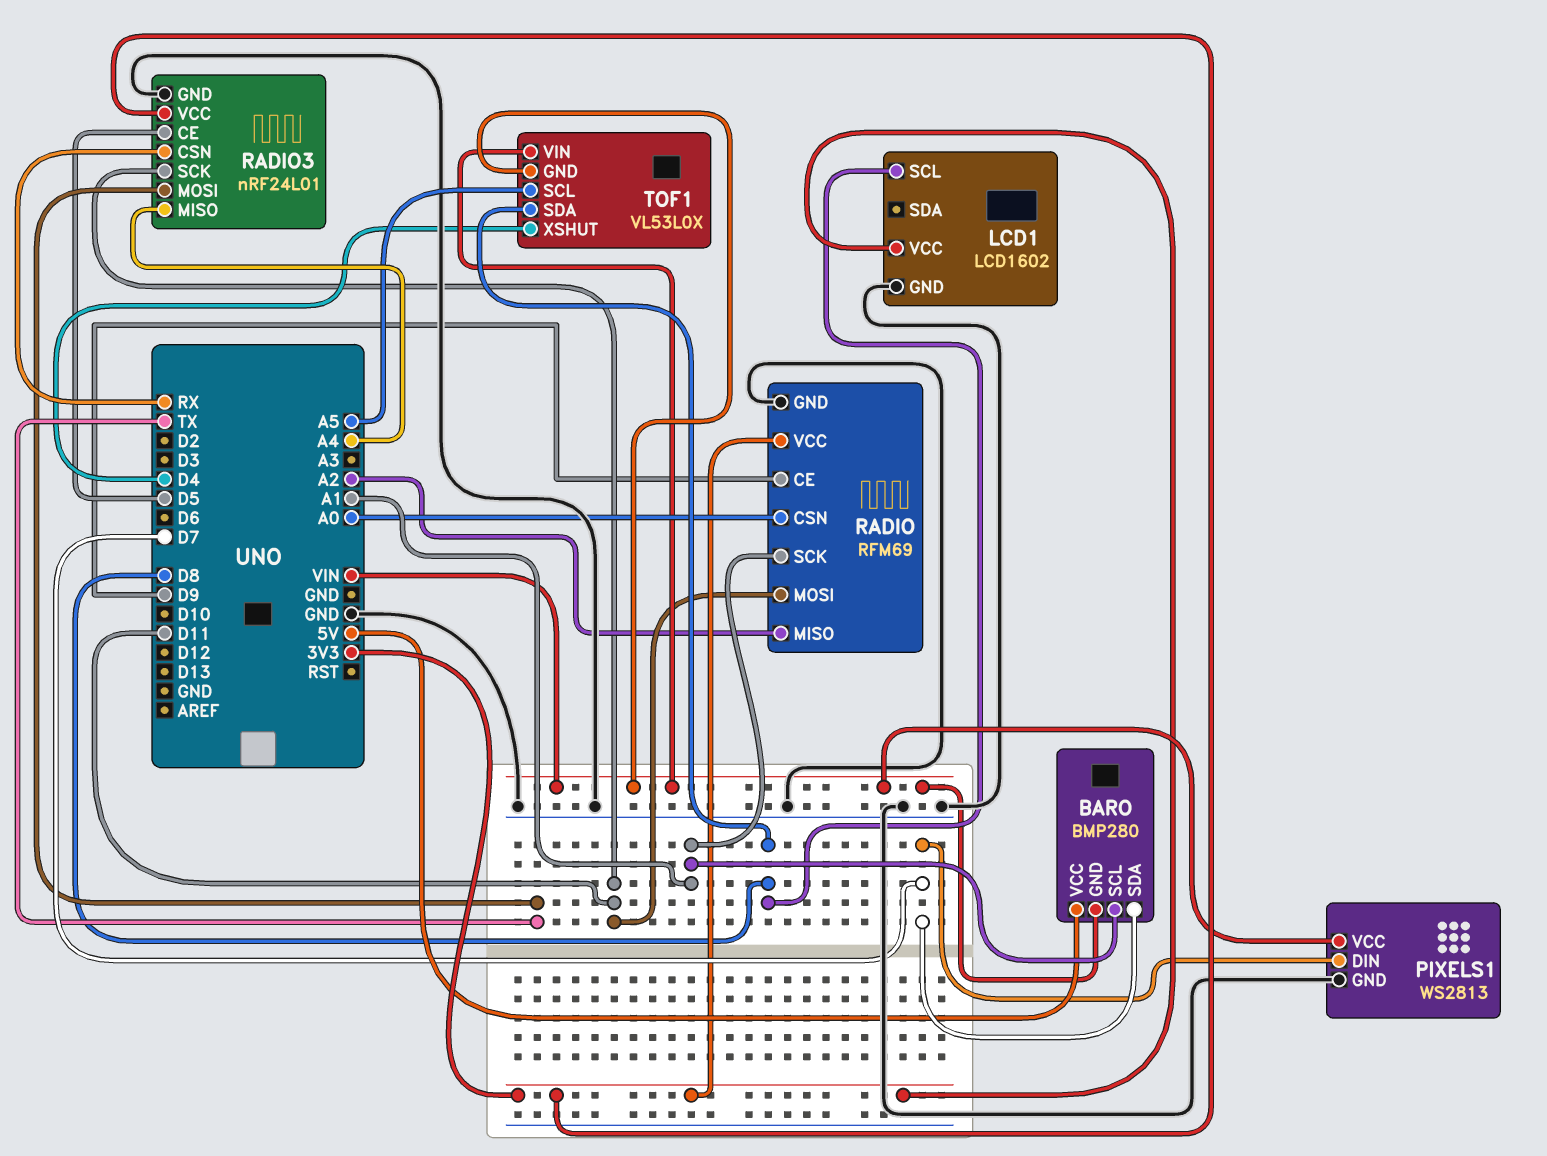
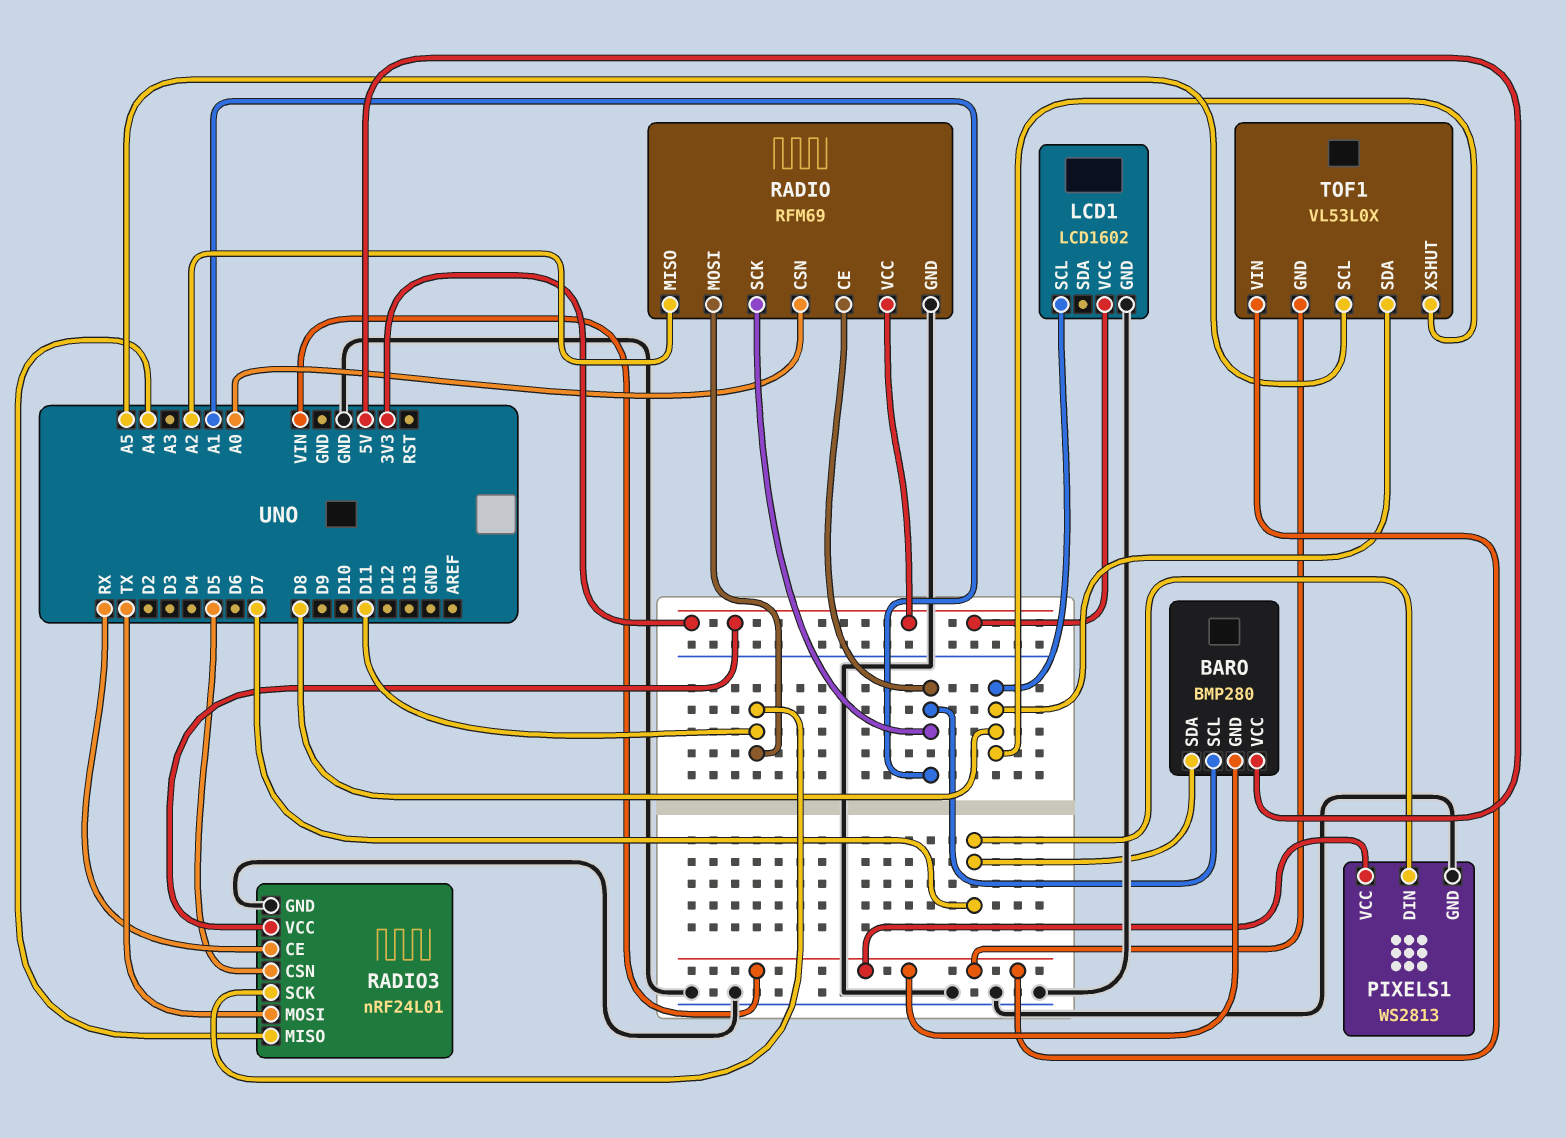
RADIO pin CE: D9 -> A1
RADIO3 pin CE: D5 -> RX
RADIO3 pin CSN: RX -> D5
TOF1 pin XSHUT: D4 -> D8

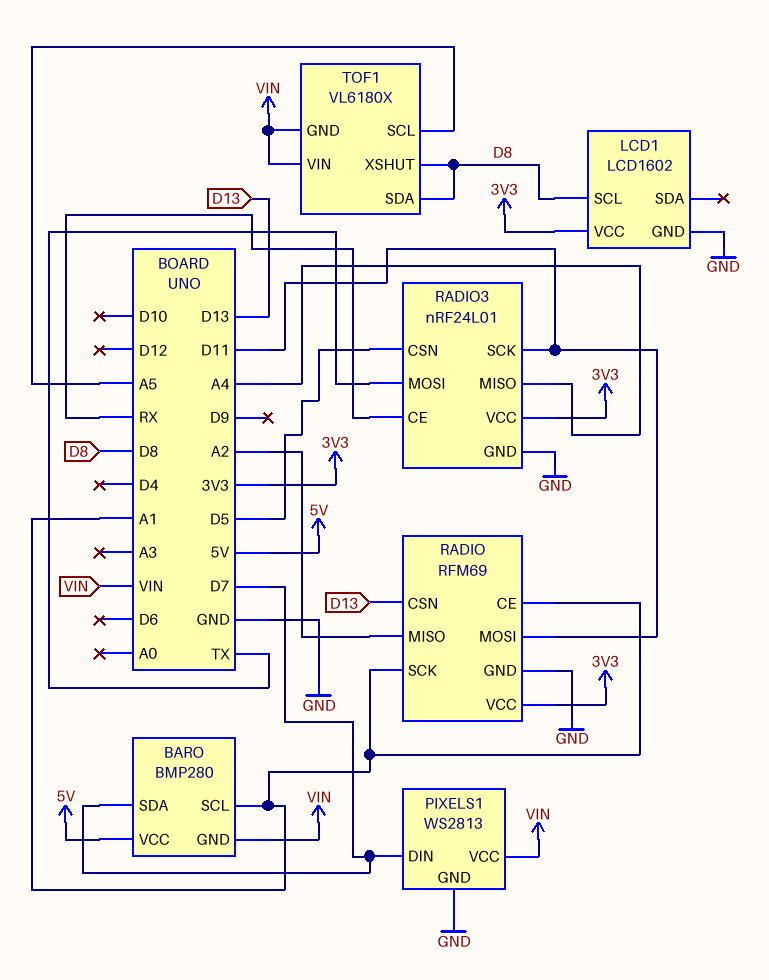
RADIO pin CSN: A0 -> D13
TOF1: VL53L0X -> VL6180X

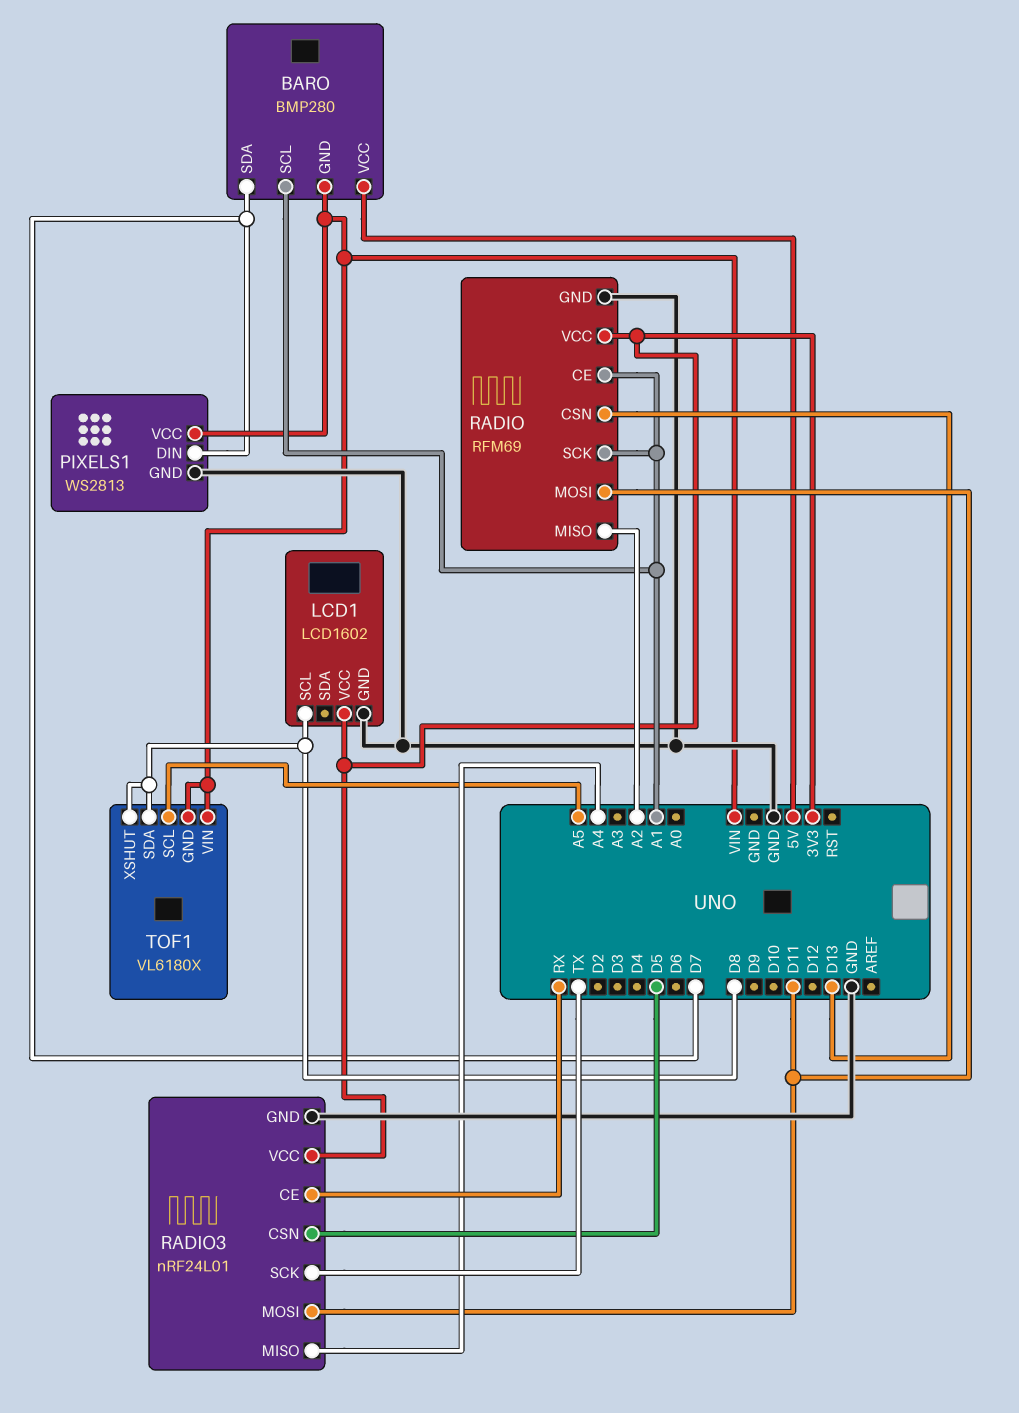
RADIO3 pin MOSI: TX -> D11
RADIO3 pin SCK: D11 -> TX

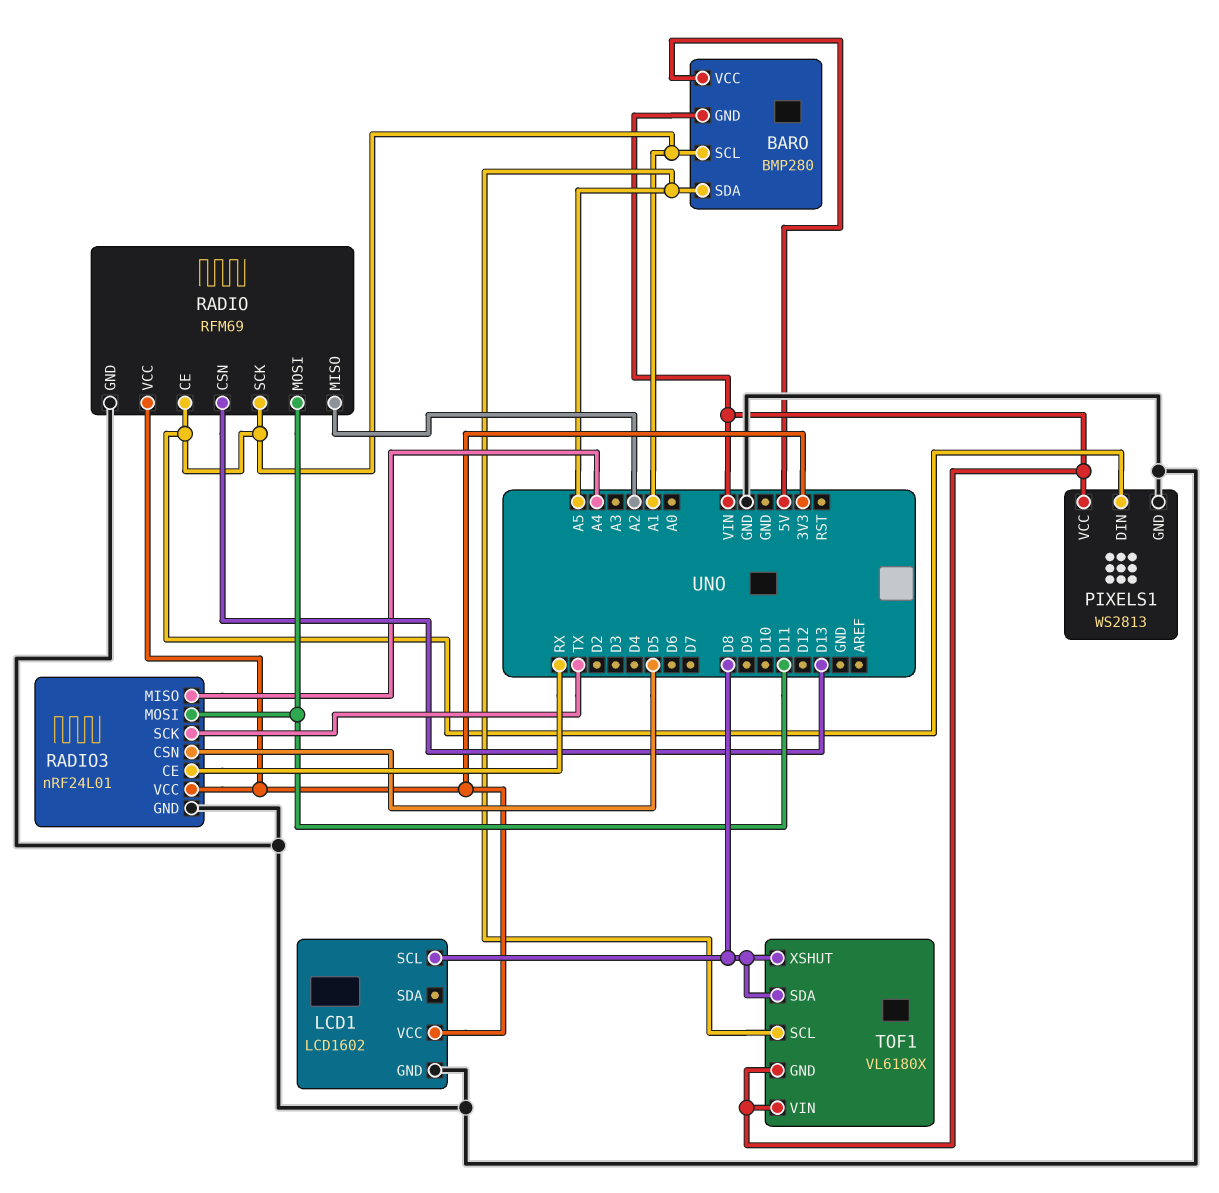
BARO pin SDA: D7 -> A5
PIXELS1 pin DIN: D7 -> A1

